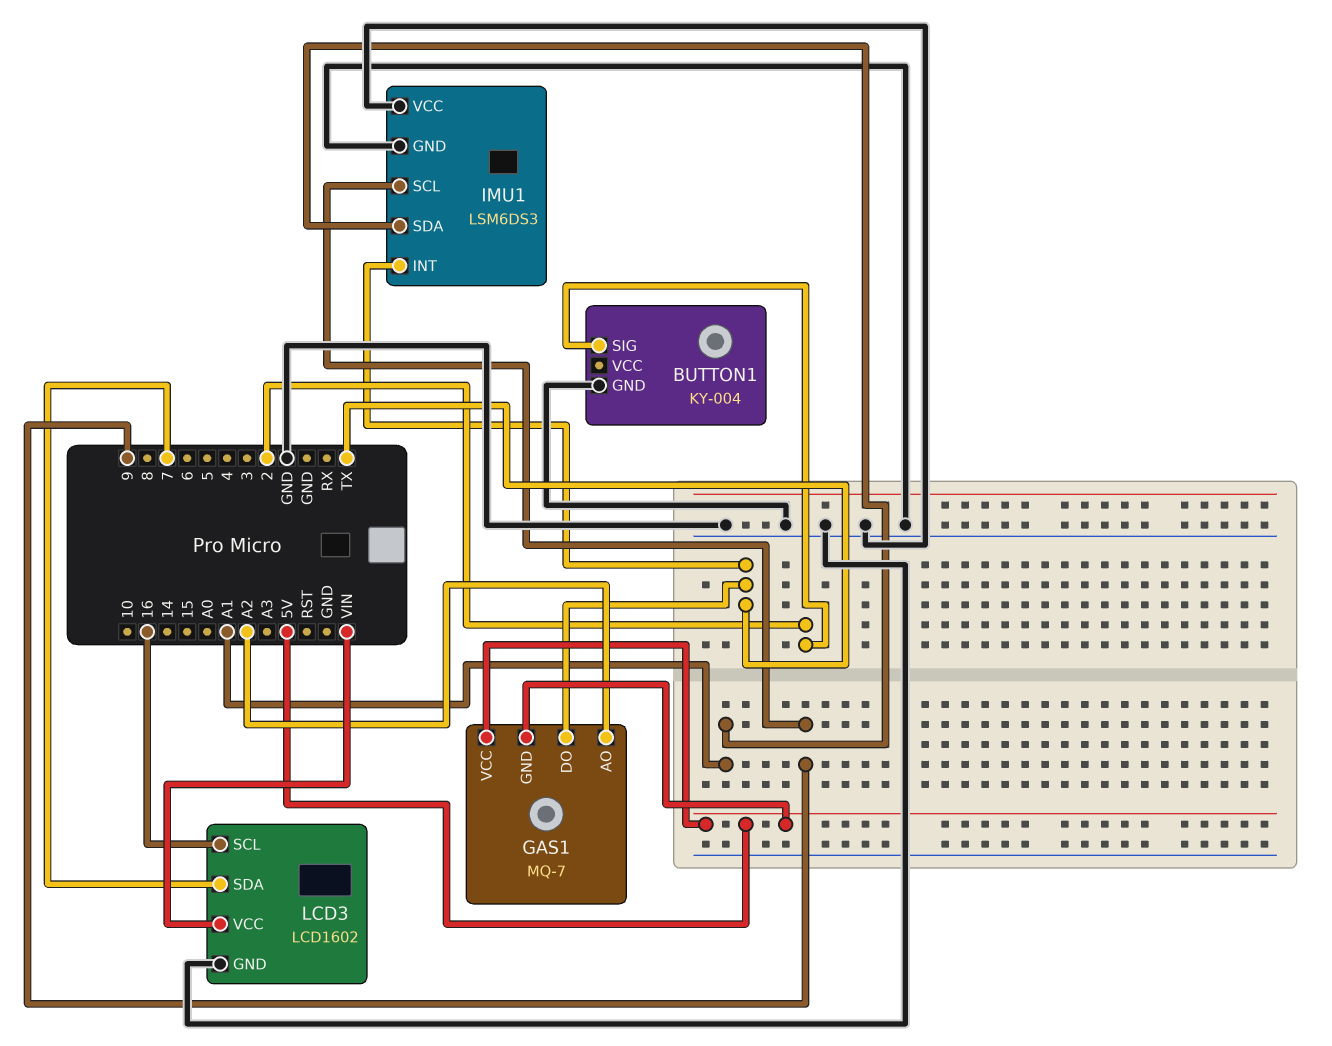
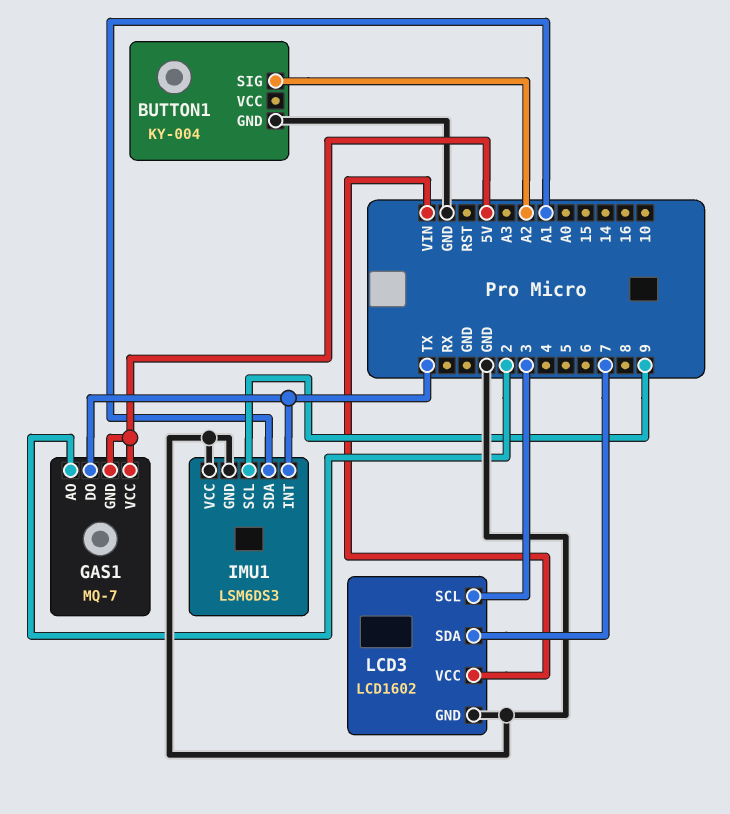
BUTTON1 pin SIG: 2 -> A2
GAS1 pin AO: A2 -> 2
LCD3 pin SCL: 16 -> 3

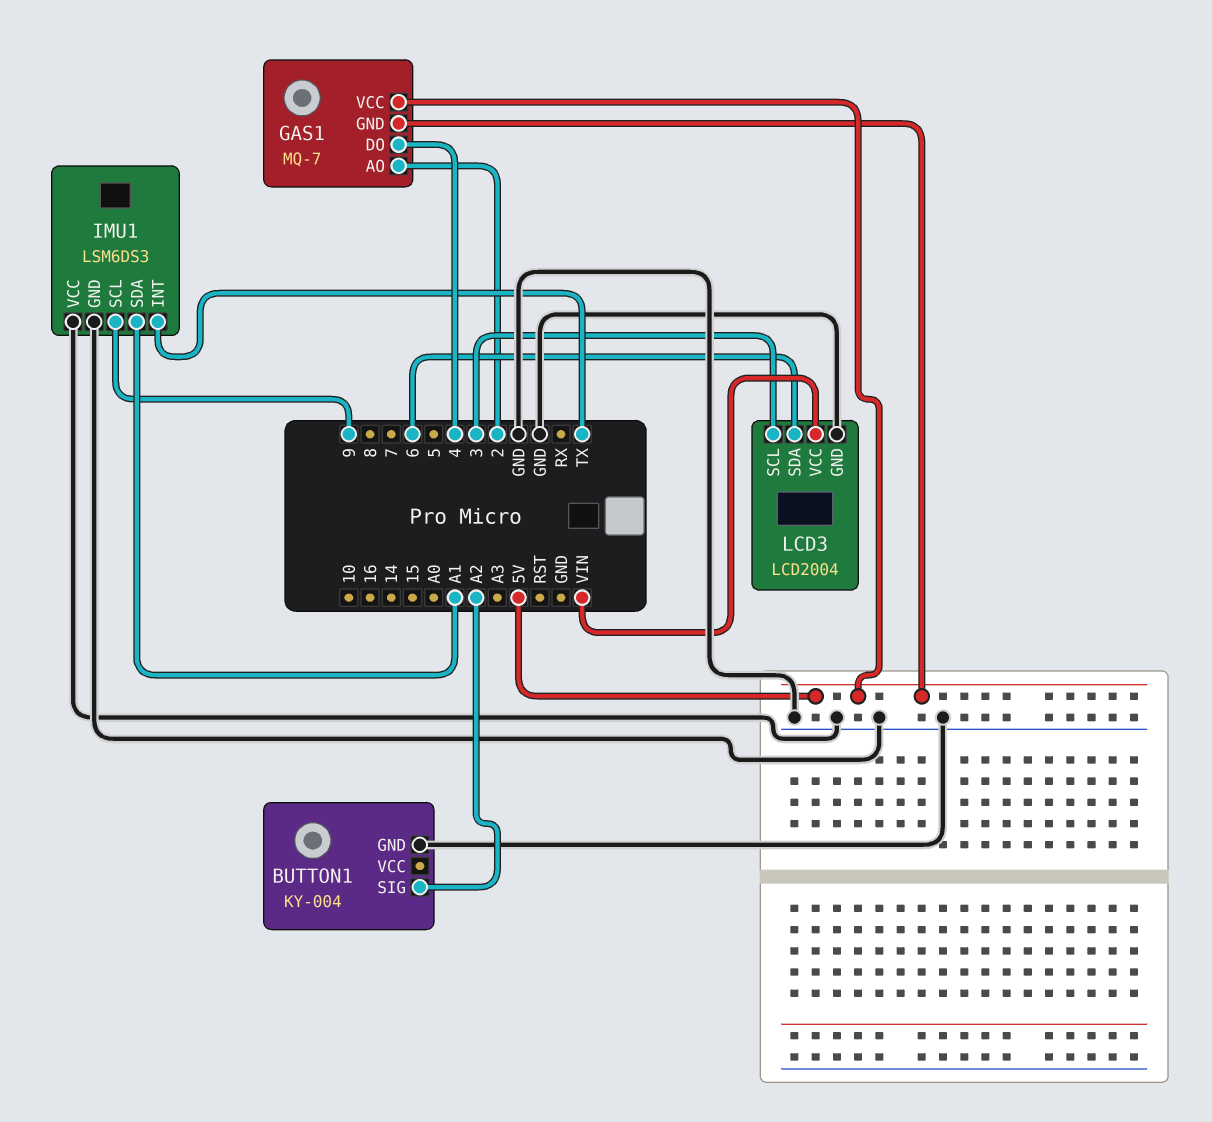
GAS1 pin DO: TX -> 4
LCD3: LCD1602 -> LCD2004
LCD3 pin SDA: 7 -> 6

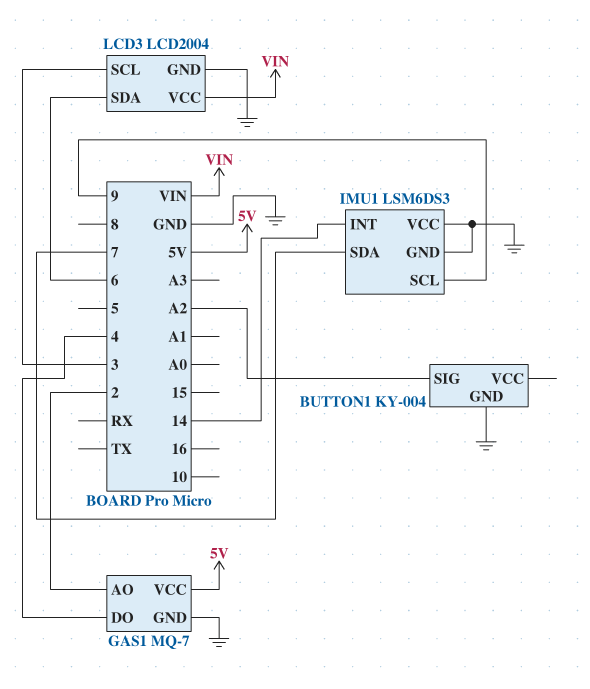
GAS1 pin GND: 5V -> GND
IMU1 pin INT: TX -> 14
IMU1 pin SDA: A1 -> 7

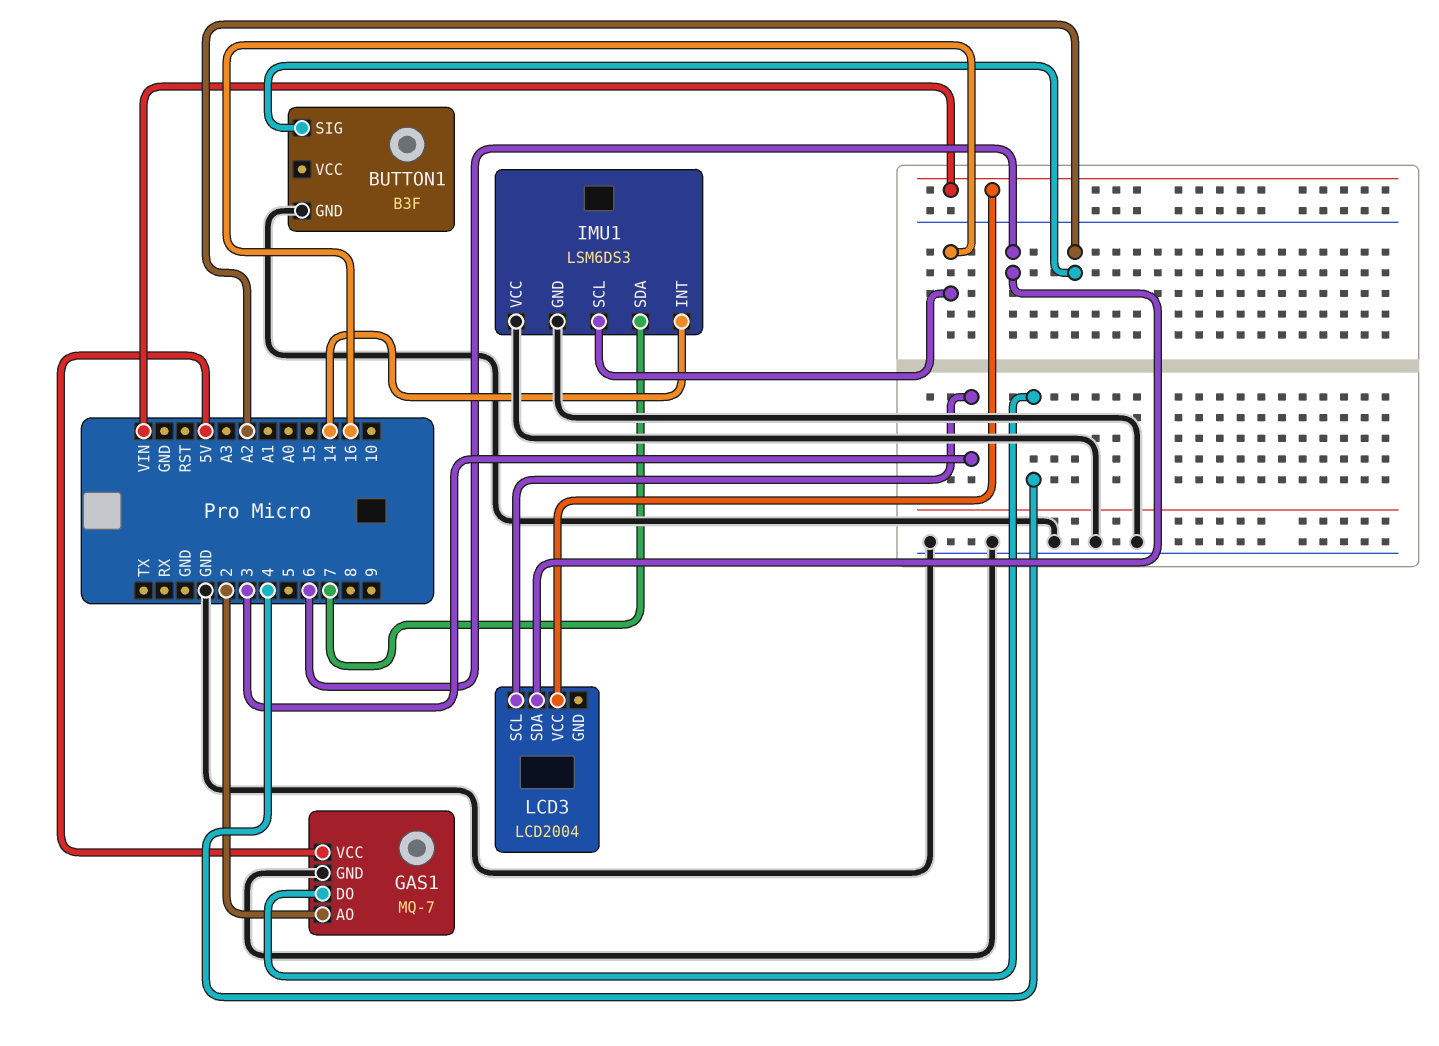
BUTTON1: KY-004 -> B3F
IMU1 pin SCL: 9 -> 16
LCD3 pin GND: GND -> none

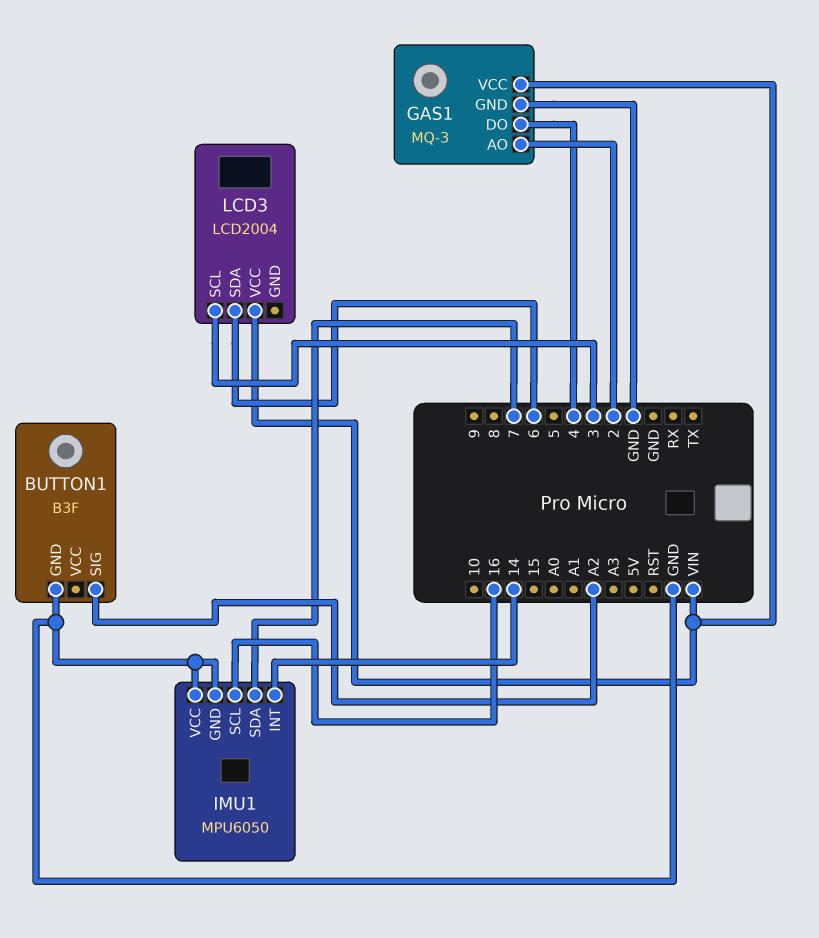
GAS1: MQ-7 -> MQ-3
GAS1 pin VCC: 5V -> VIN
IMU1: LSM6DS3 -> MPU6050

